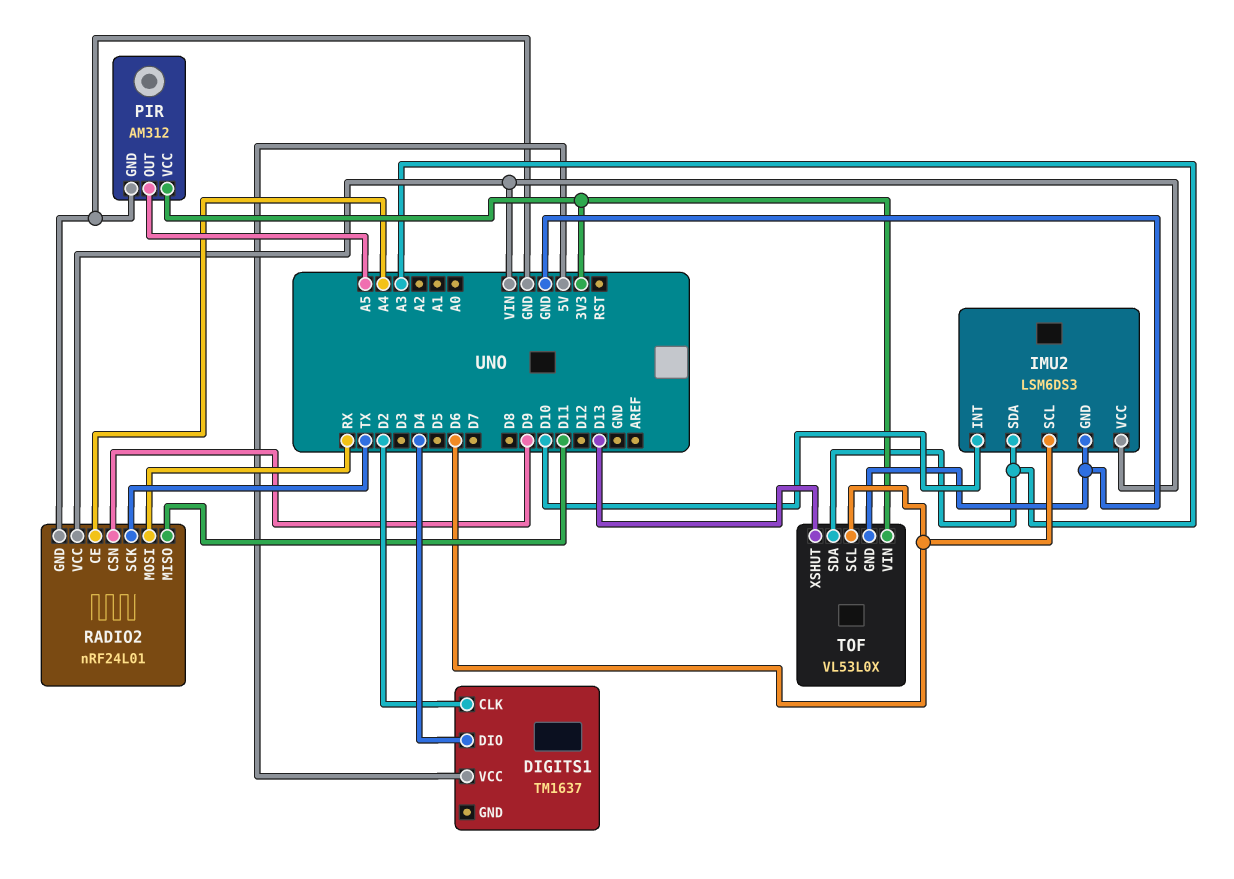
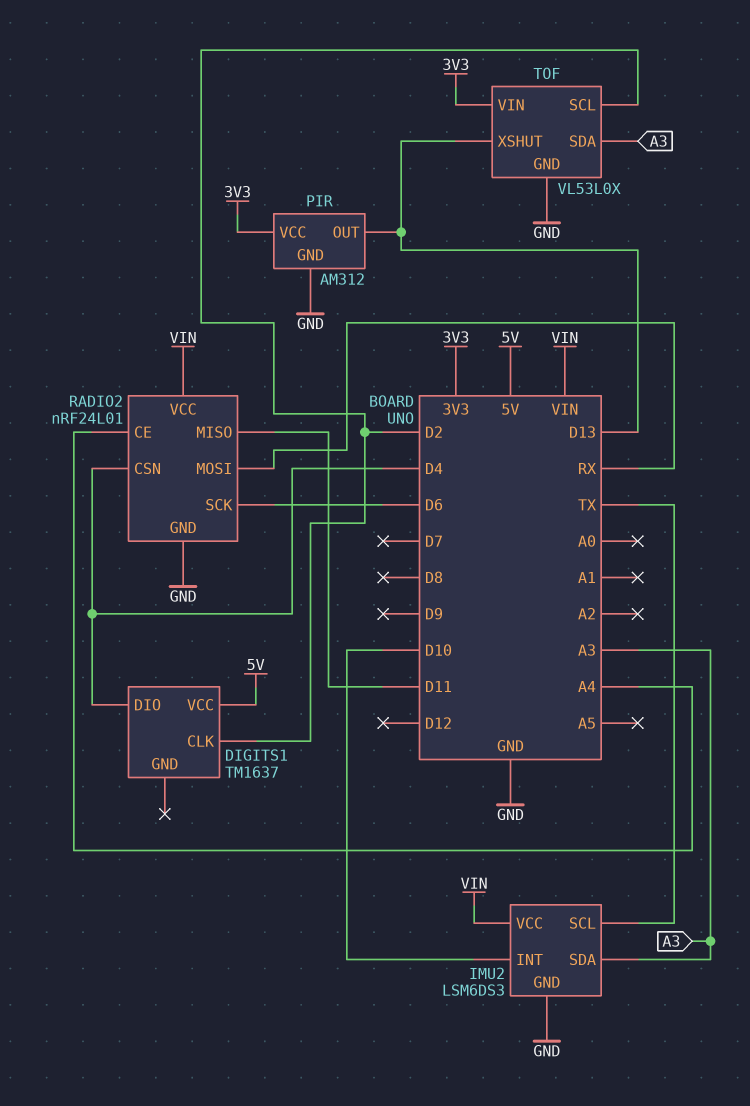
IMU2 pin SCL: D6 -> TX
PIR pin OUT: A5 -> D13
RADIO2 pin CSN: D9 -> D4
RADIO2 pin SCK: TX -> D6
TOF pin SCL: D6 -> D2

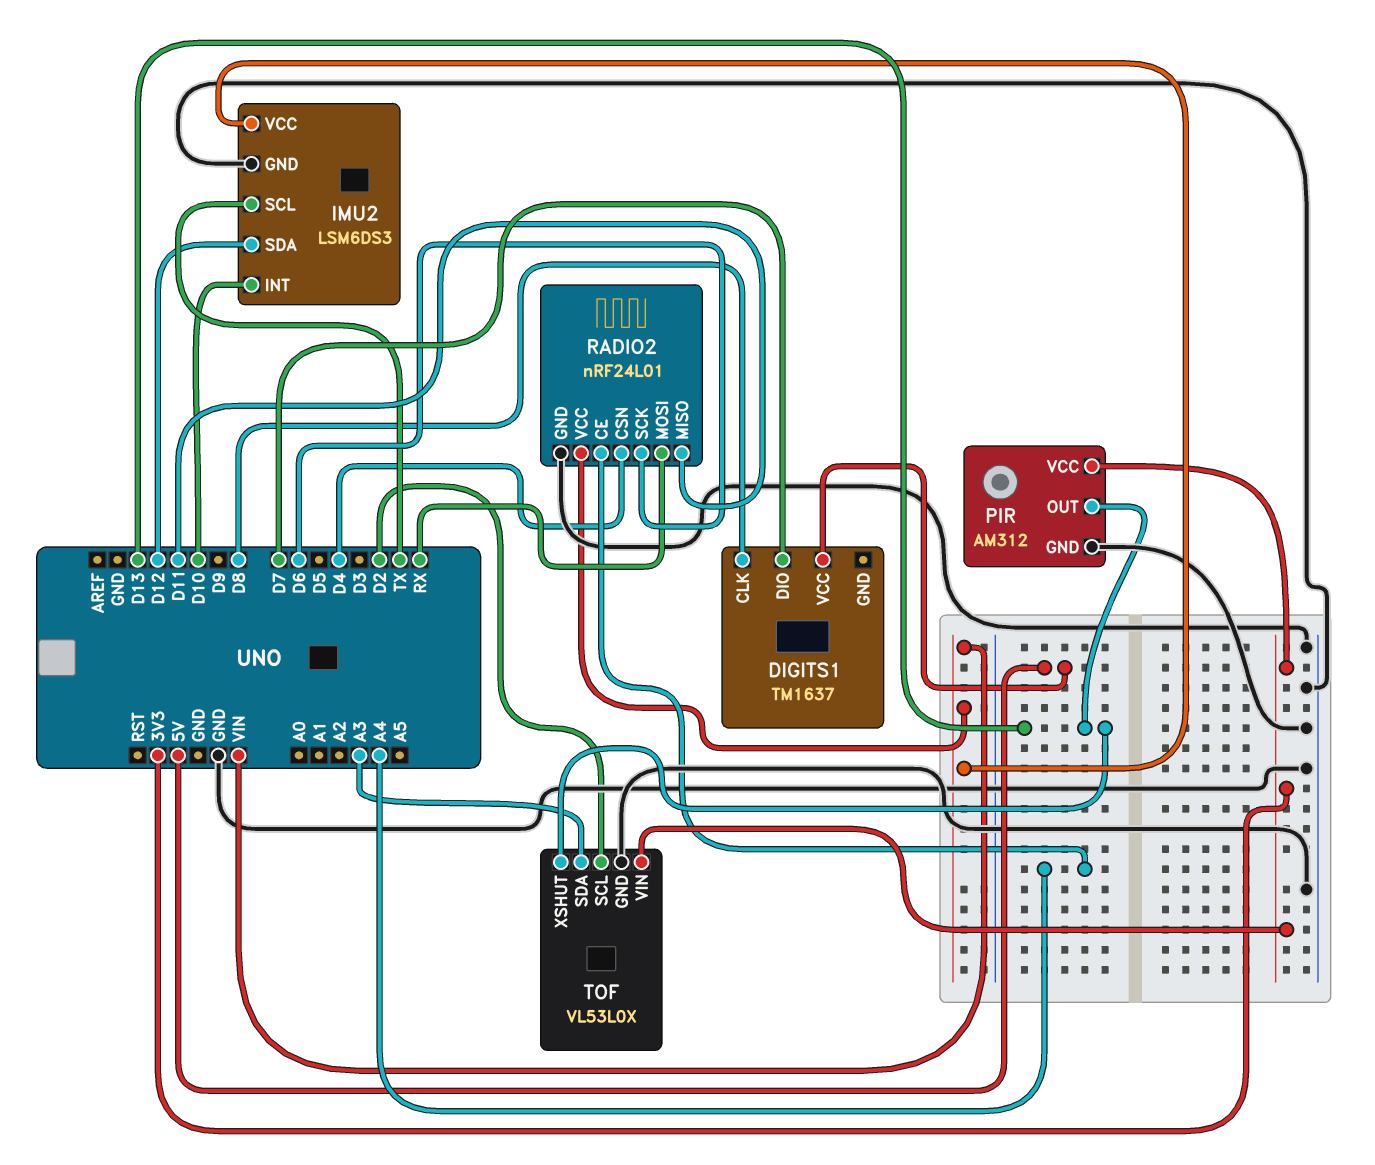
DIGITS1 pin CLK: D2 -> D8
DIGITS1 pin DIO: D4 -> D7
IMU2 pin SDA: A3 -> D12

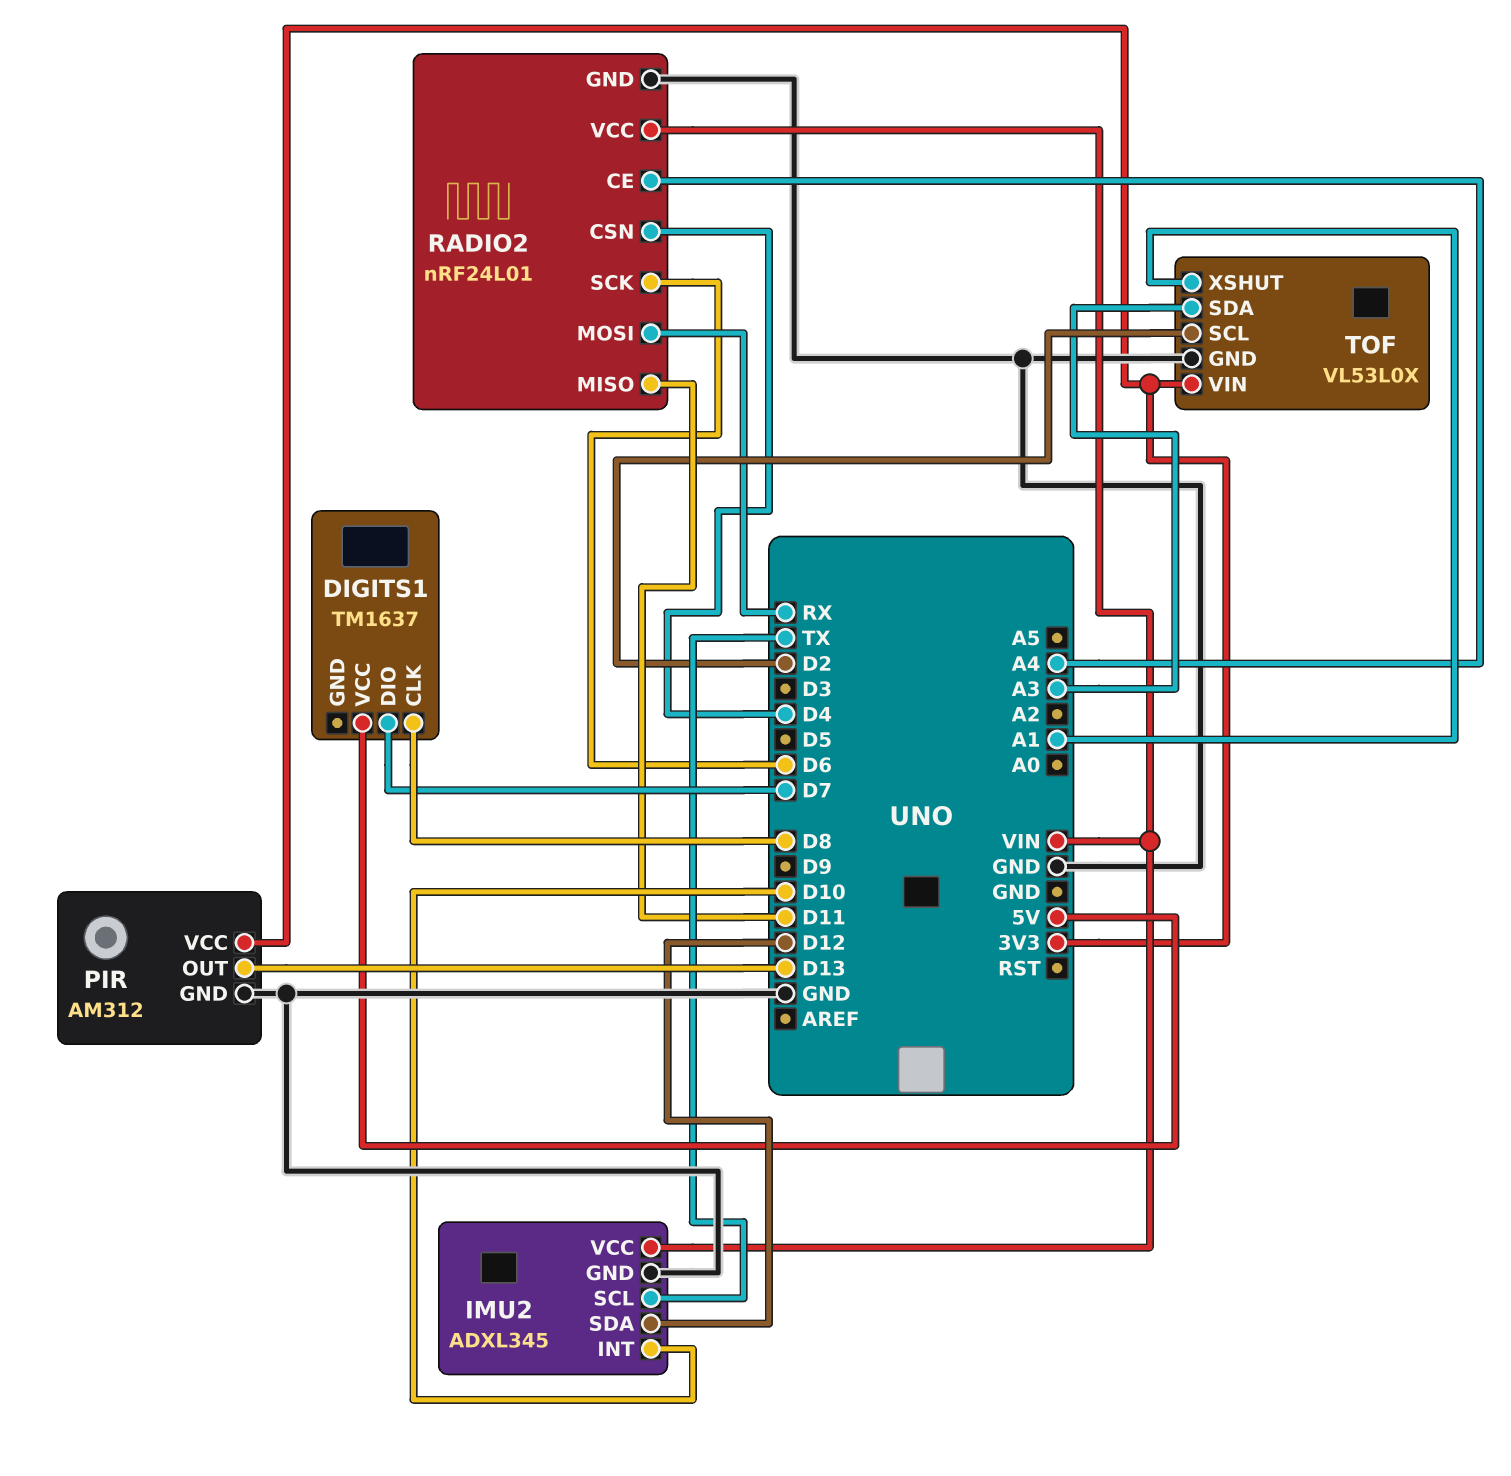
IMU2: LSM6DS3 -> ADXL345
TOF pin XSHUT: D13 -> A1

